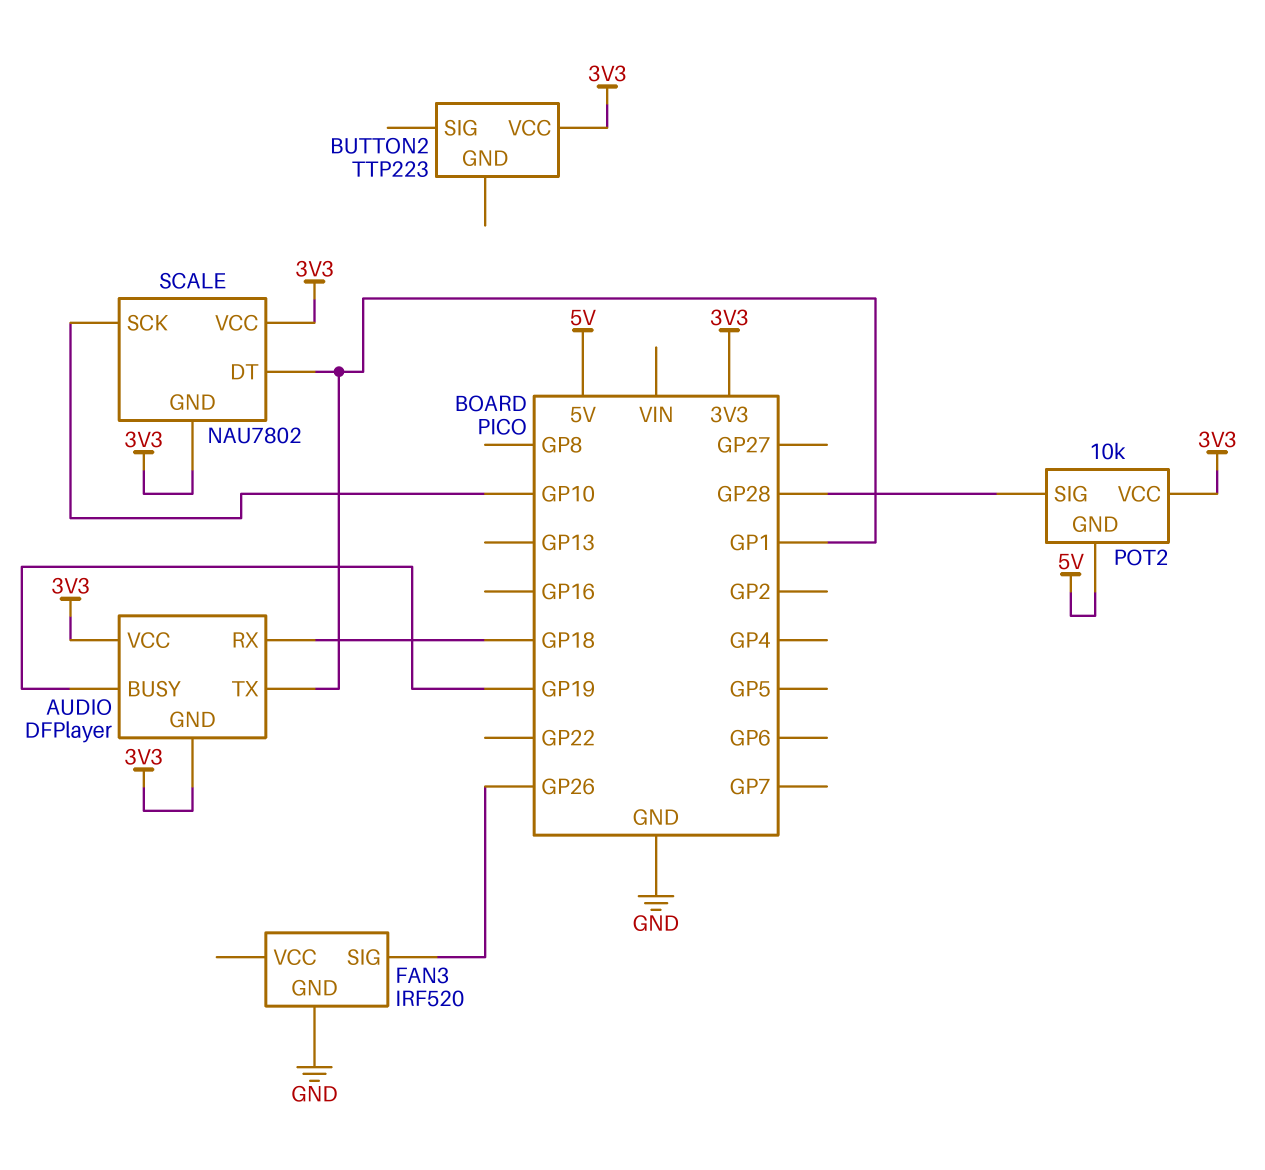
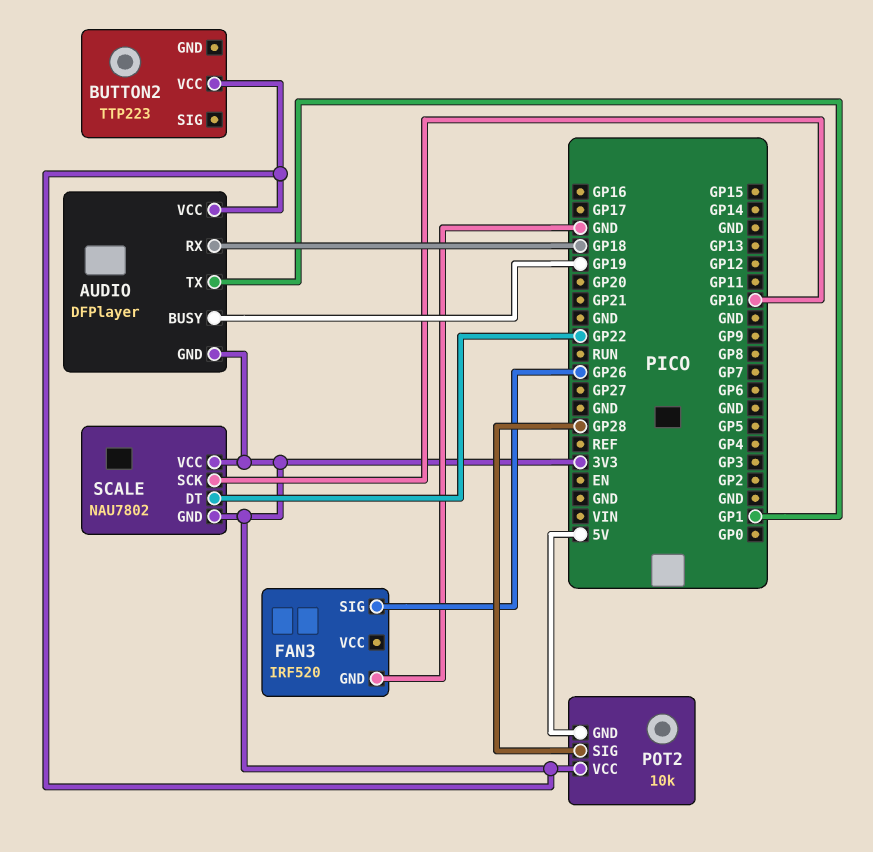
SCALE pin DT: GP1 -> GP22

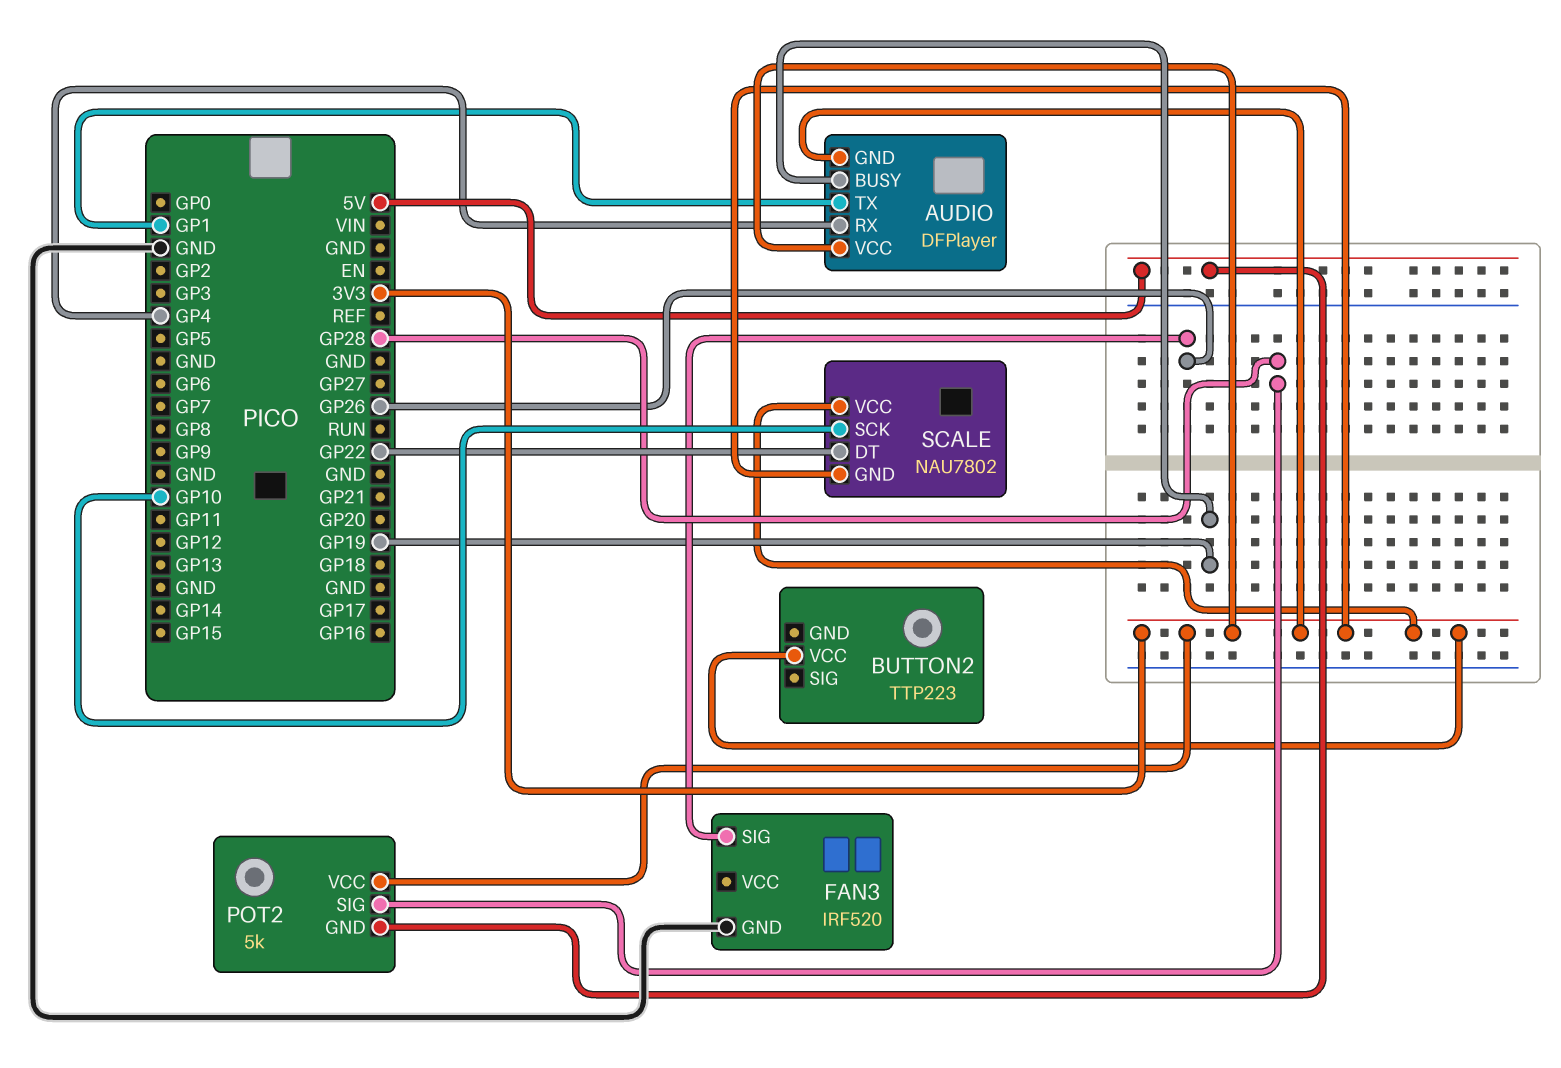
AUDIO pin RX: GP18 -> GP4
POT2: 10k -> 5k

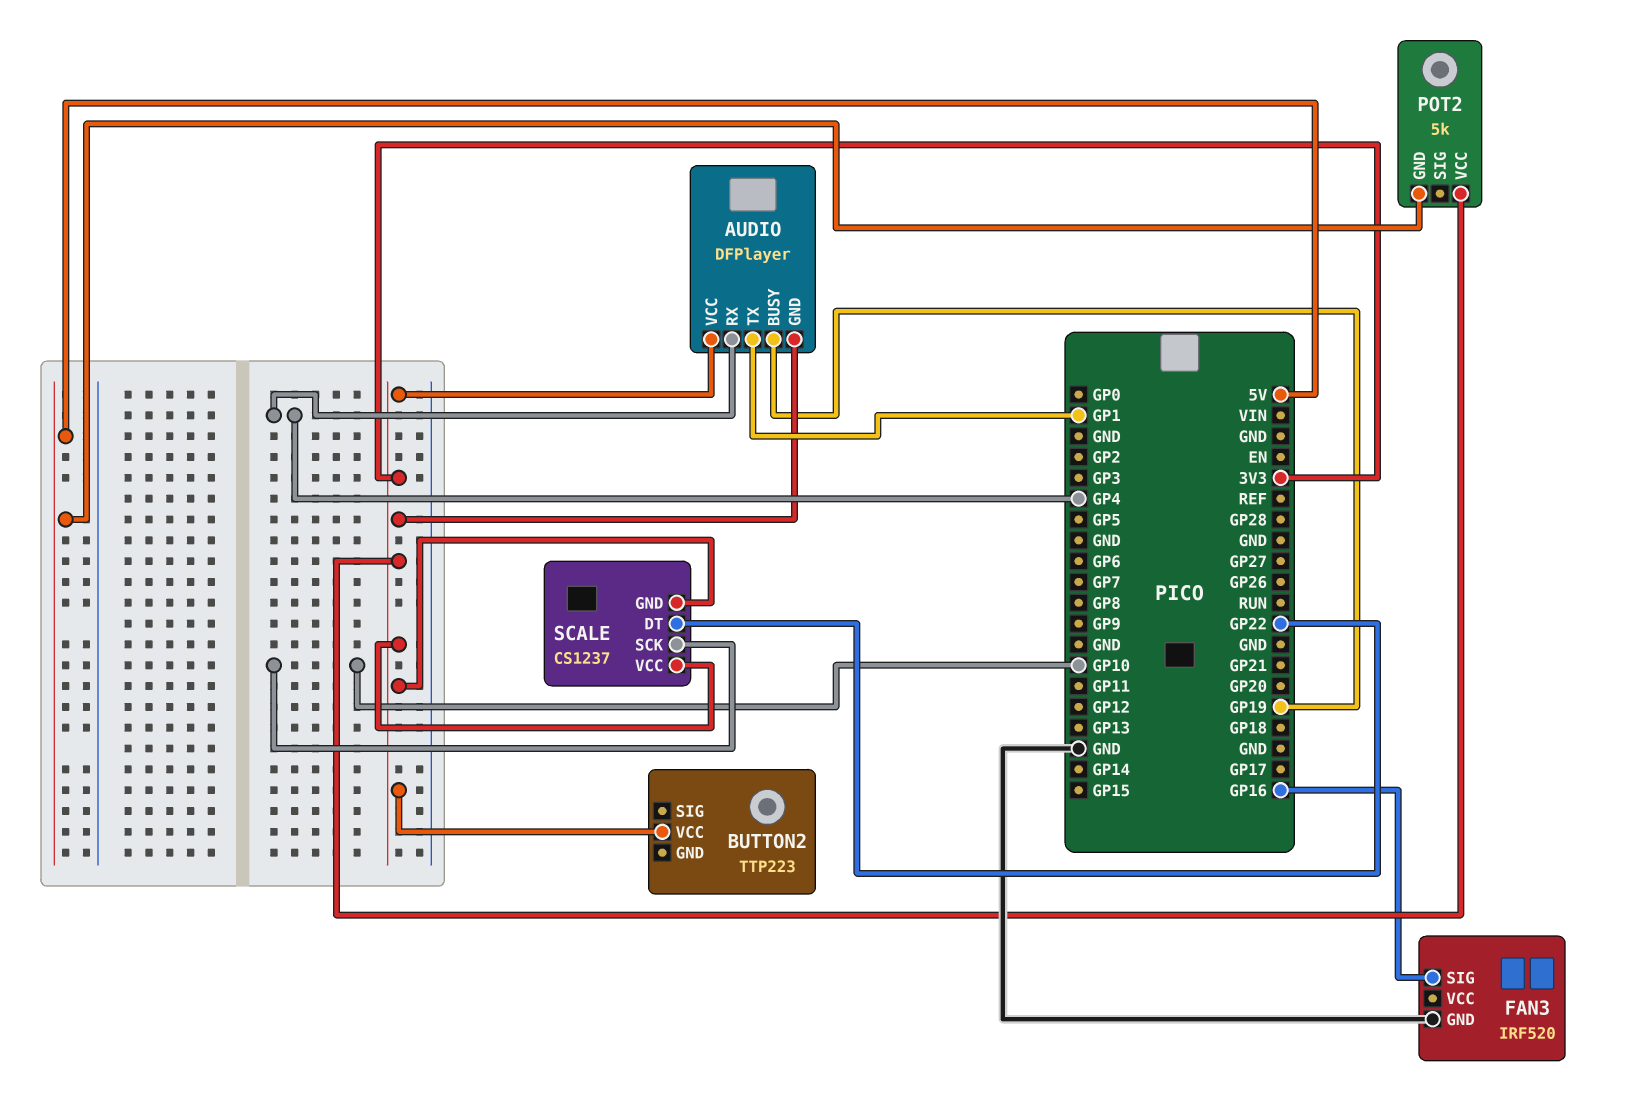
FAN3 pin SIG: GP26 -> GP16
POT2 pin SIG: GP28 -> none
SCALE: NAU7802 -> CS1237

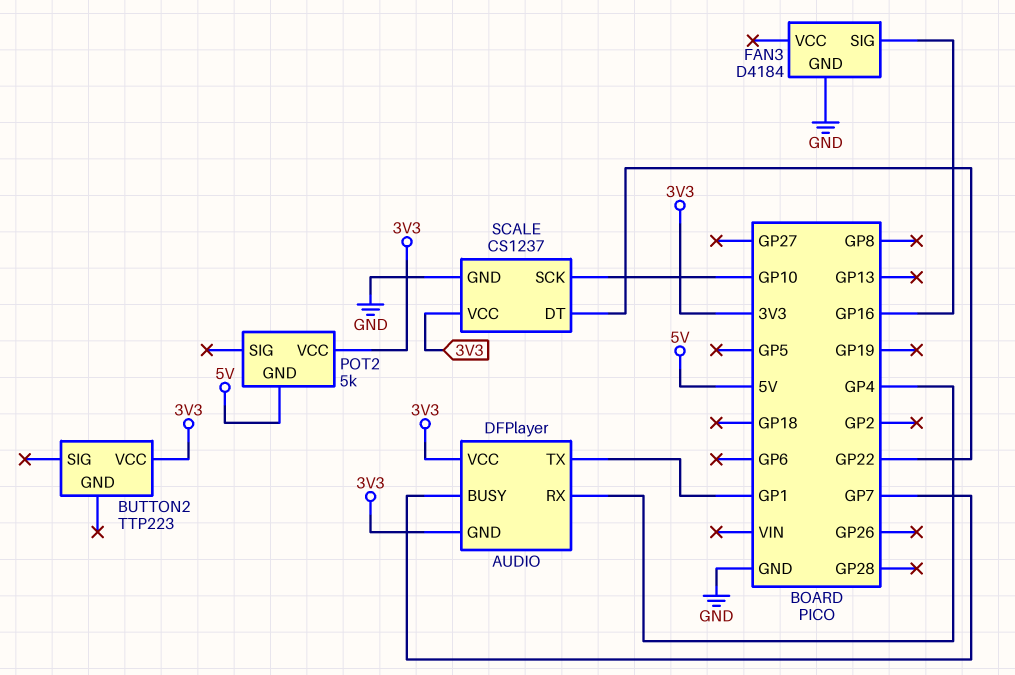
AUDIO pin BUSY: GP19 -> GP7
FAN3: IRF520 -> D4184
SCALE pin GND: 3V3 -> GND

